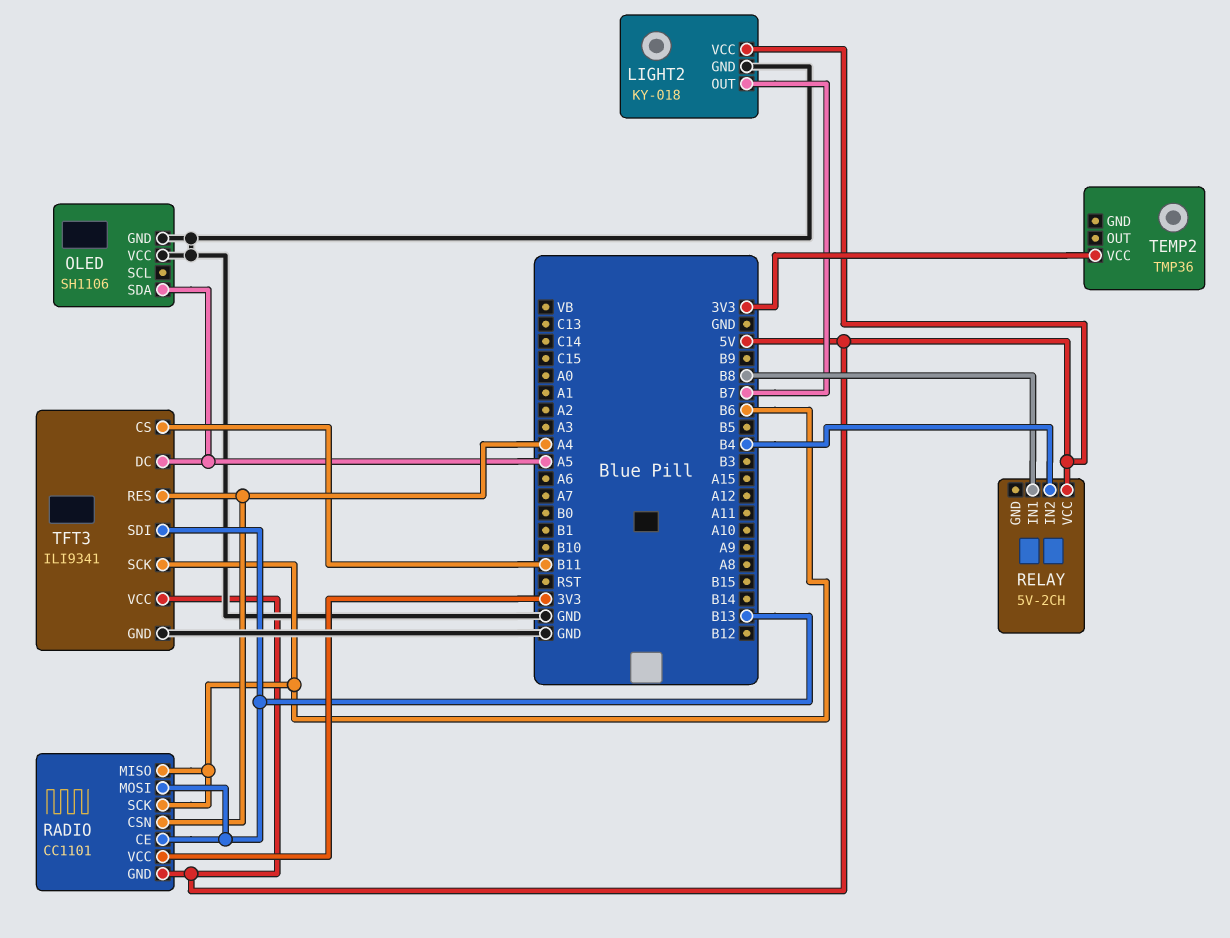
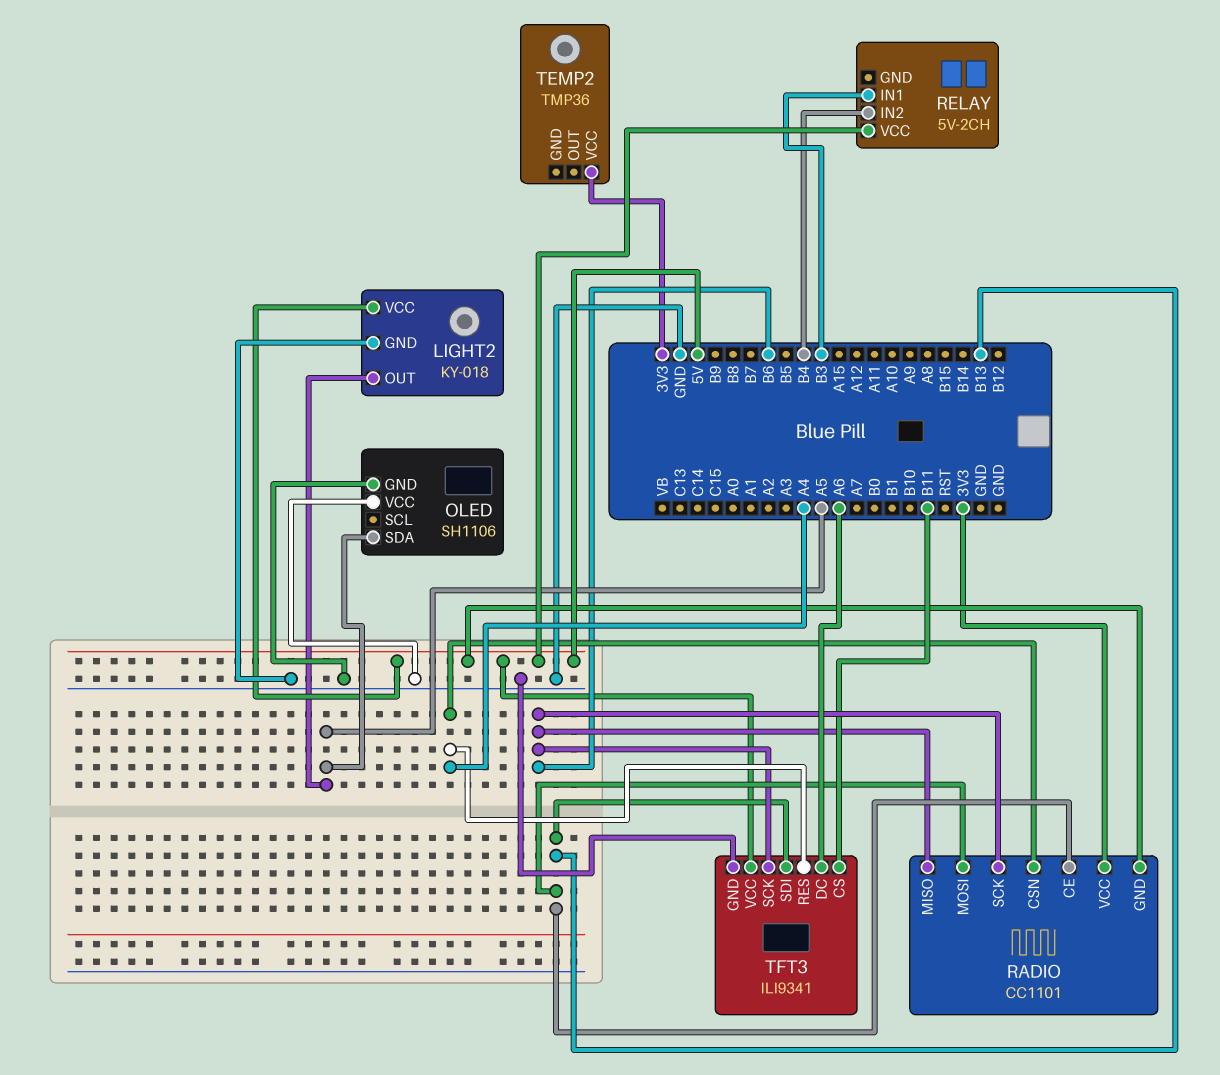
LIGHT2 pin OUT: B7 -> A5
RELAY pin IN1: B8 -> B3
TFT3 pin DC: A5 -> A6

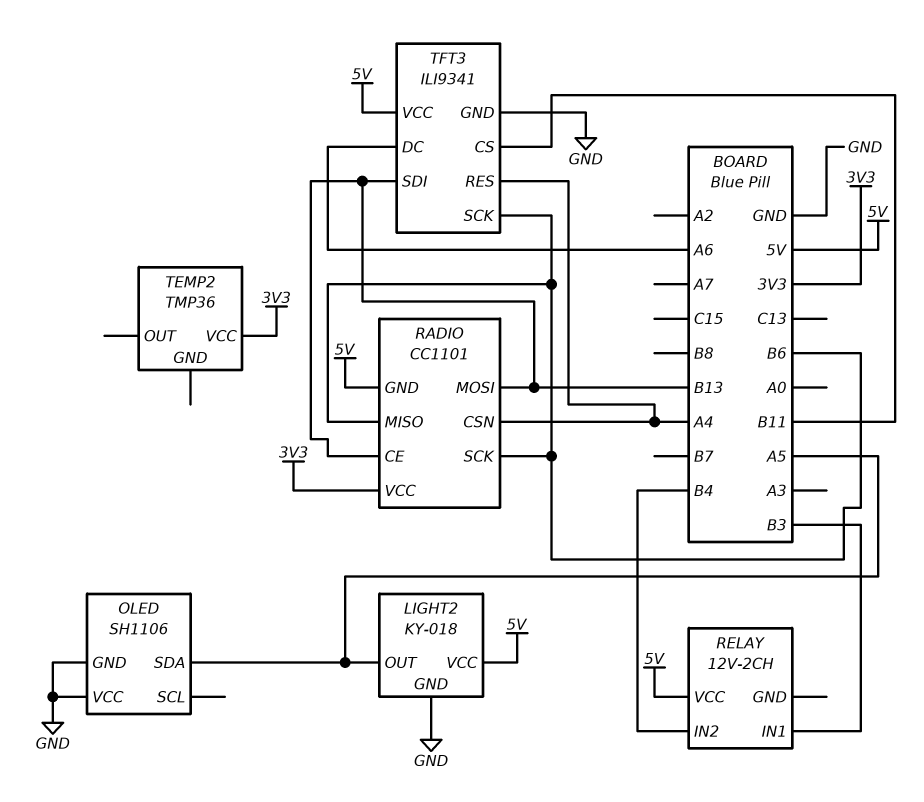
RELAY: 5V-2CH -> 12V-2CH

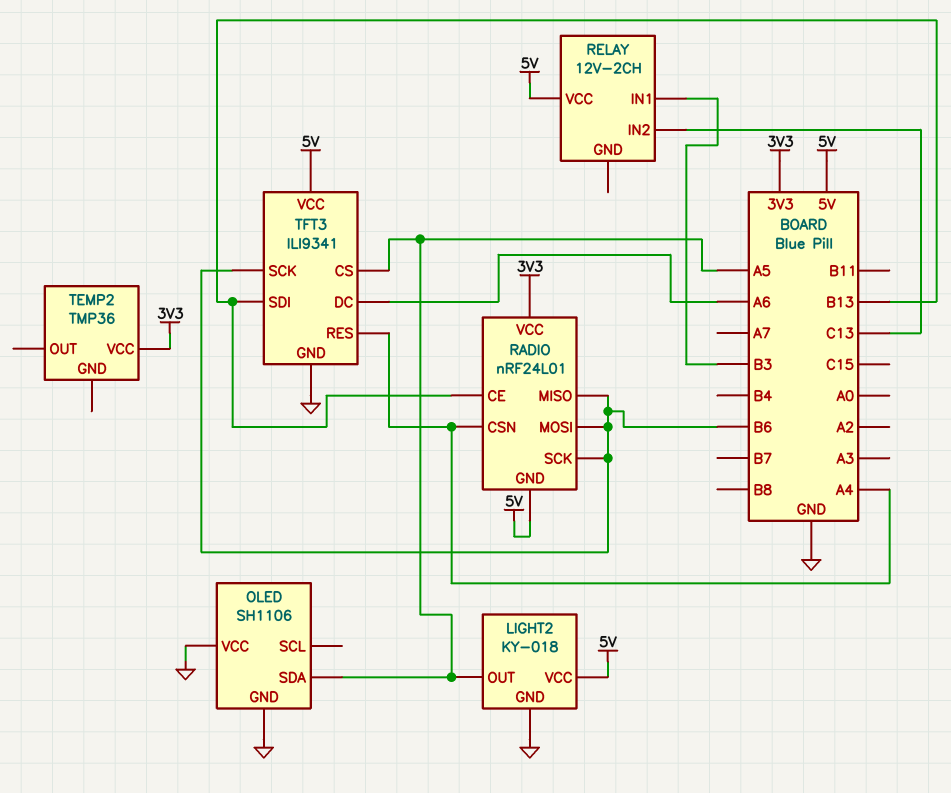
RADIO: CC1101 -> nRF24L01
RADIO pin MOSI: B13 -> B6
RELAY pin IN2: B4 -> C13
TFT3 pin CS: B11 -> A5

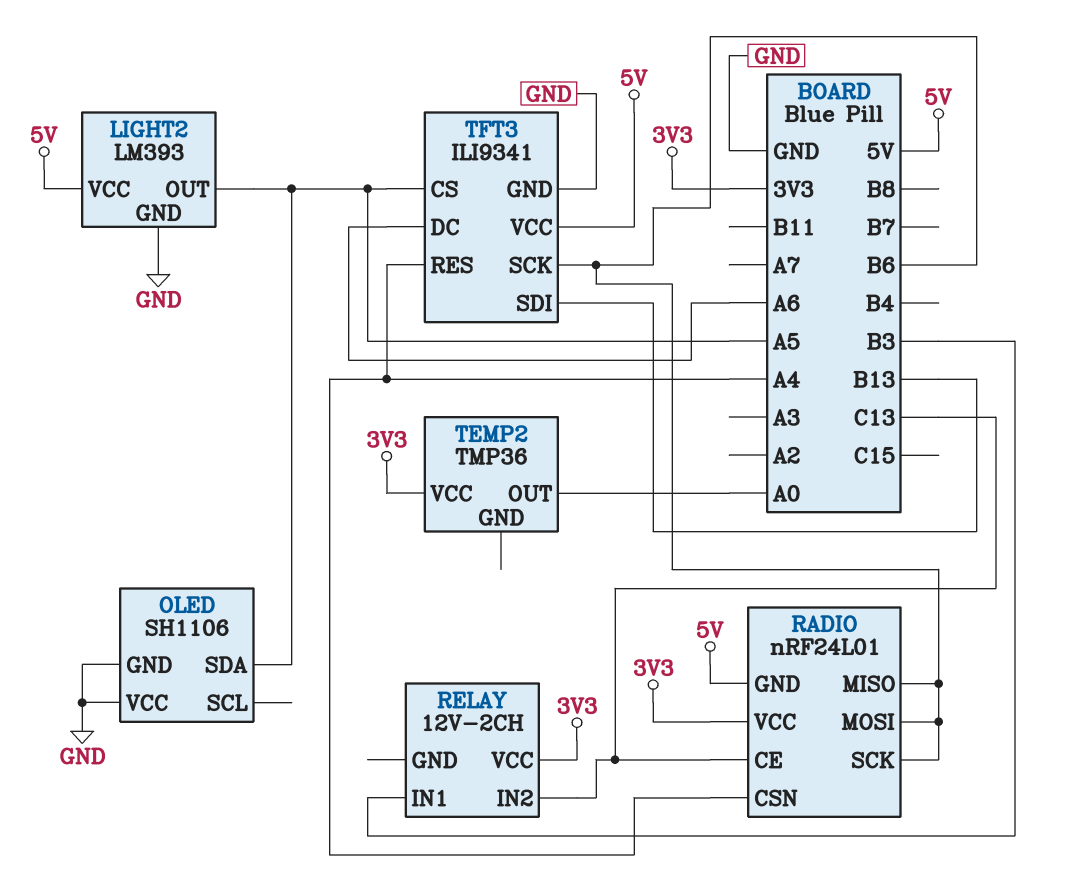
LIGHT2: KY-018 -> LM393
RADIO pin CE: B13 -> C13
RELAY pin VCC: 5V -> 3V3
TEMP2 pin OUT: none -> A0

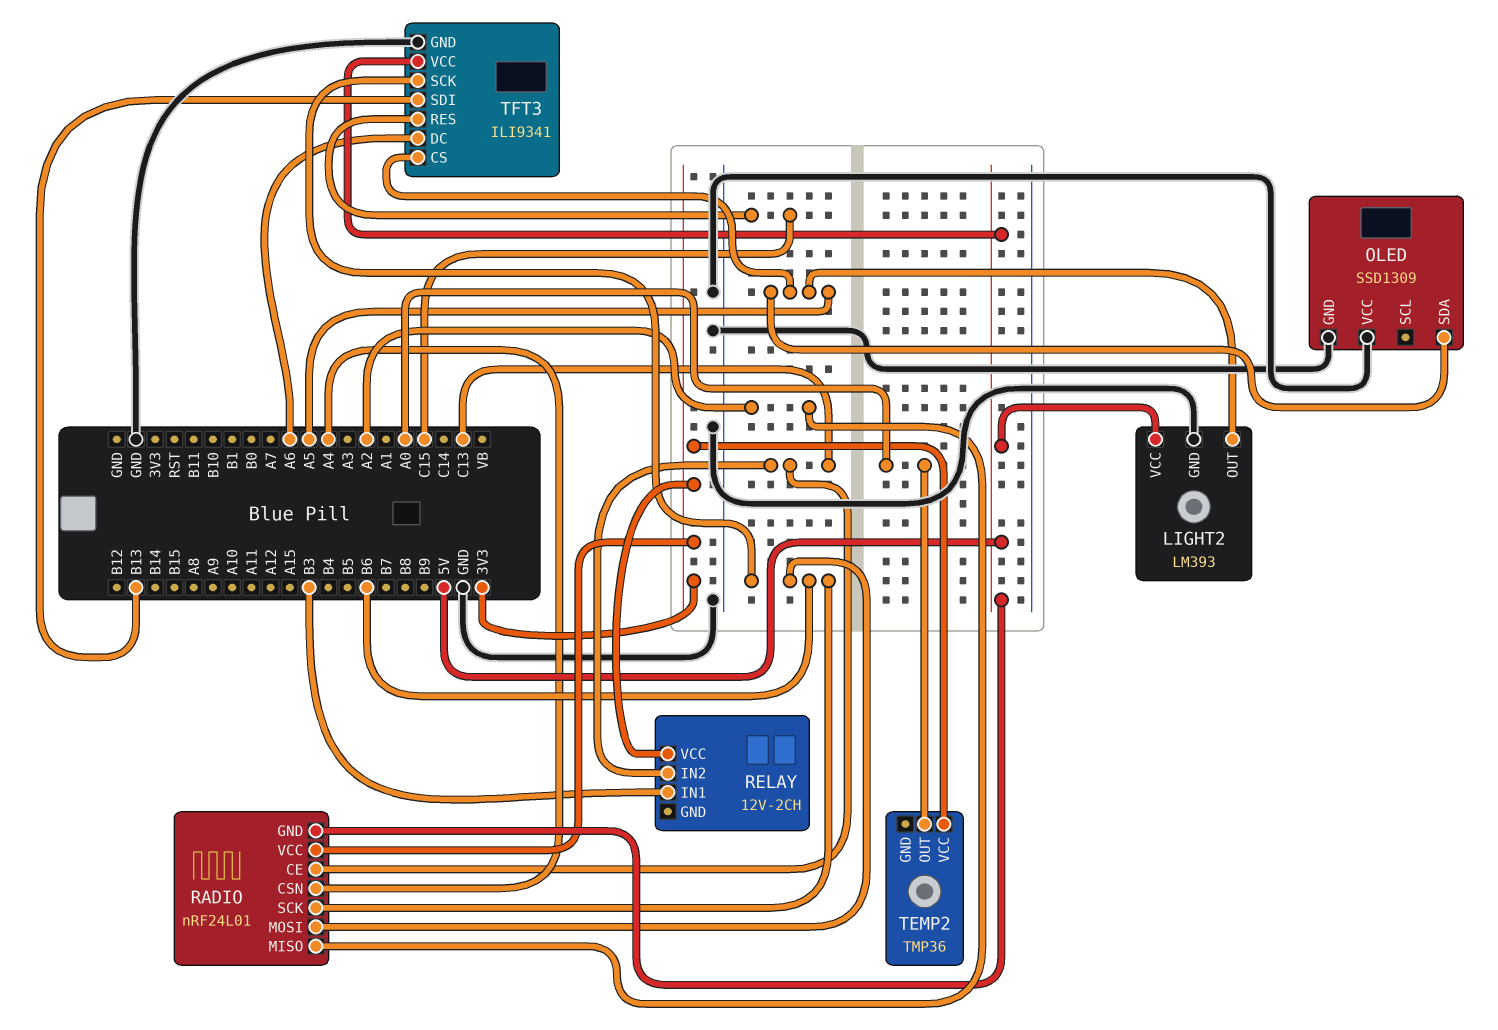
OLED: SH1106 -> SSD1309
RADIO pin MISO: B6 -> A2
TFT3 pin RES: A4 -> C15

